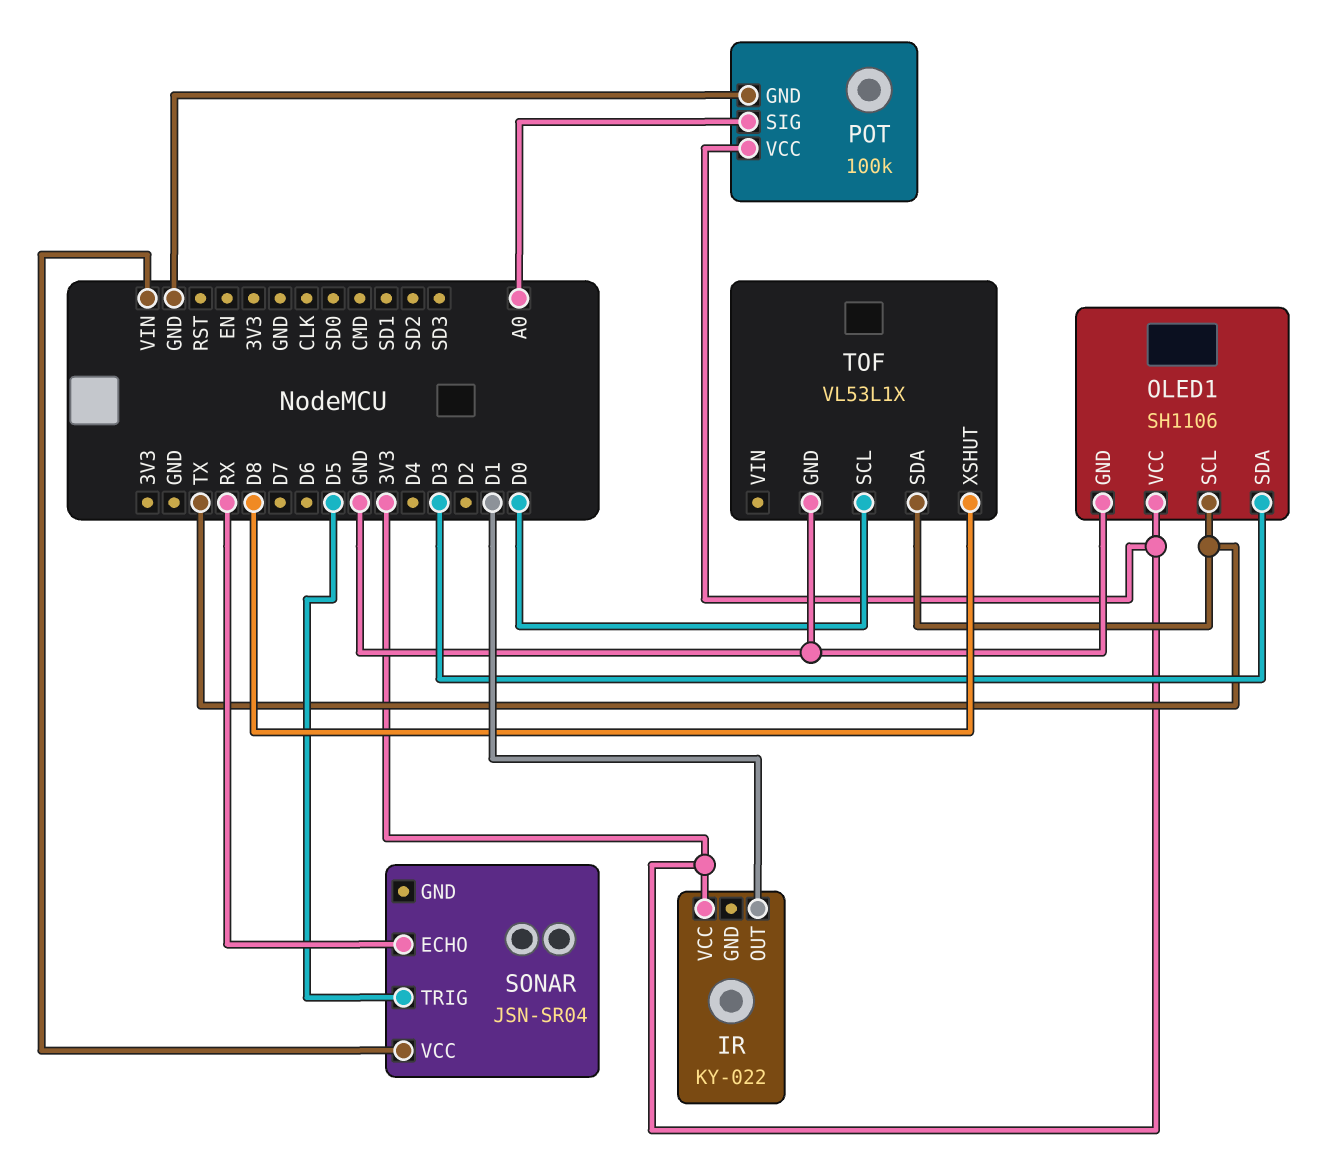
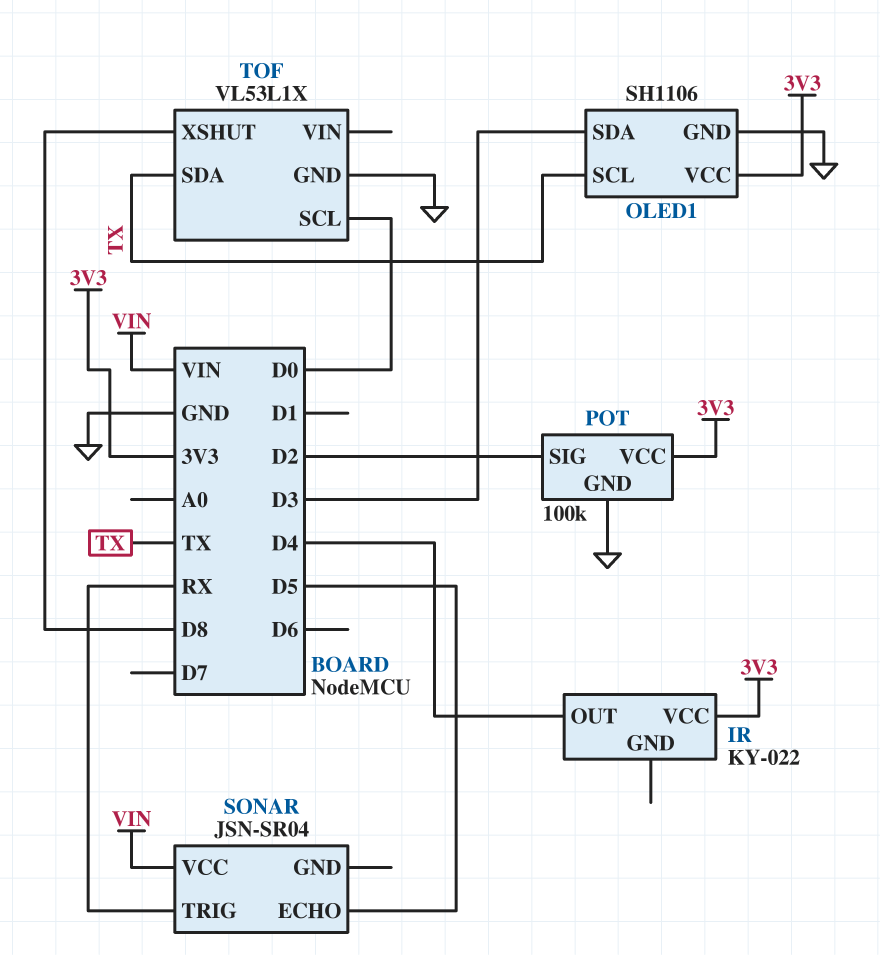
IR pin OUT: D1 -> D4
POT pin SIG: A0 -> D2
SONAR pin ECHO: RX -> D5
SONAR pin TRIG: D5 -> RX

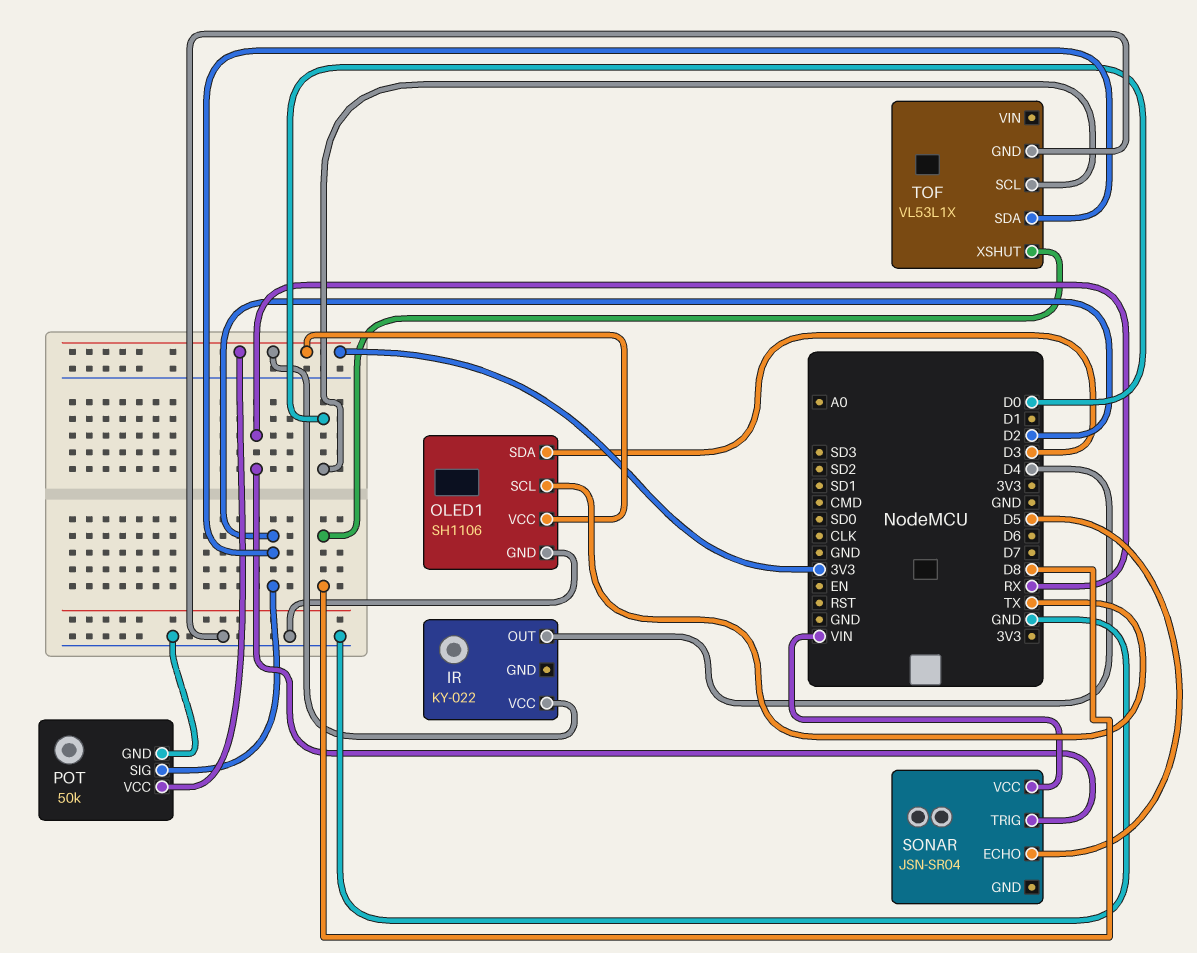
POT: 100k -> 50k
TOF pin SDA: TX -> D2

